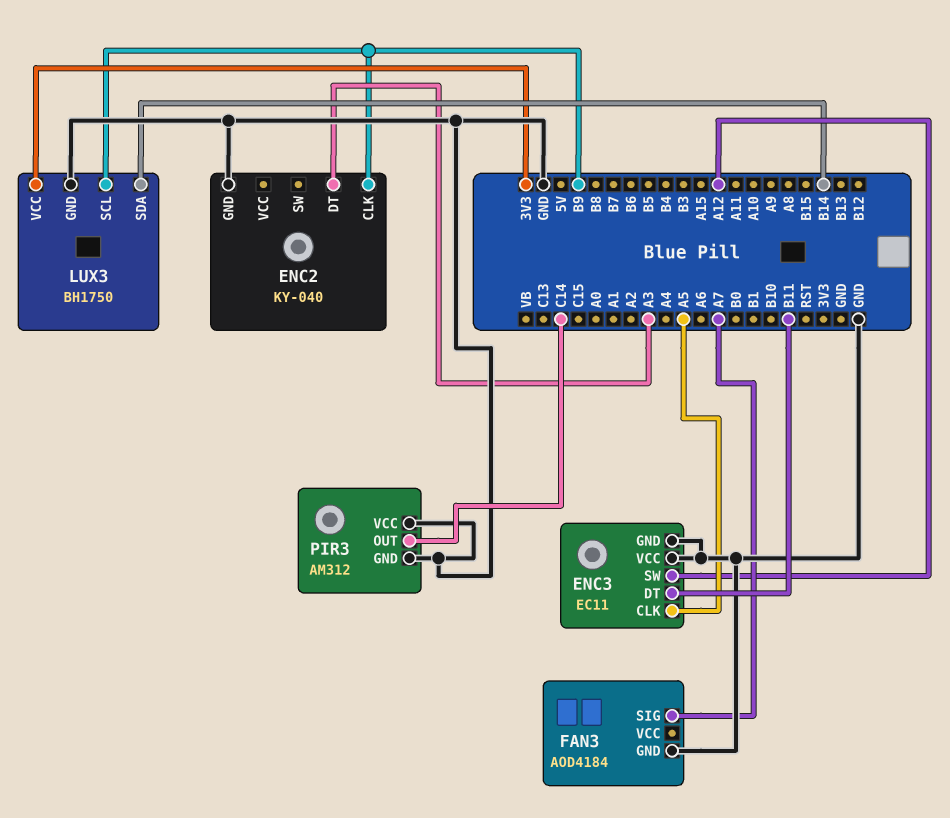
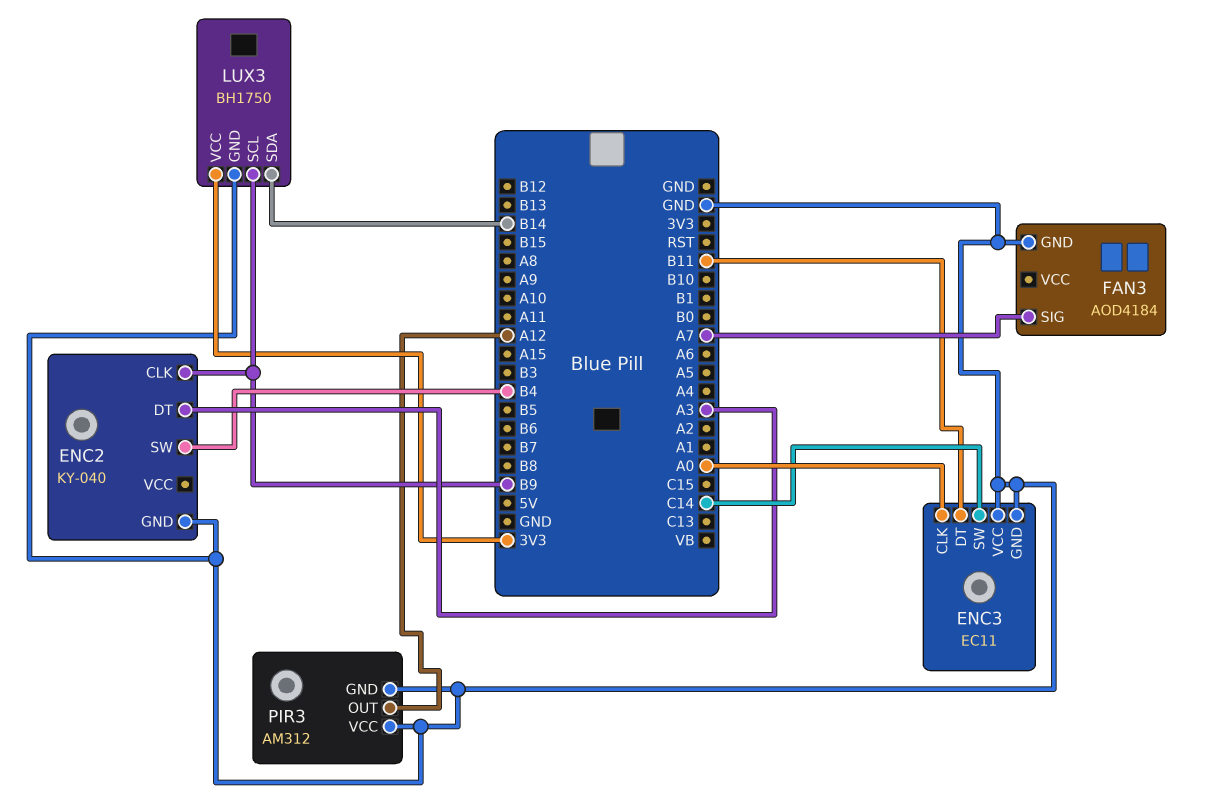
ENC2 pin SW: none -> B4
ENC3 pin CLK: A5 -> A0
ENC3 pin SW: A12 -> C14
PIR3 pin OUT: C14 -> A12

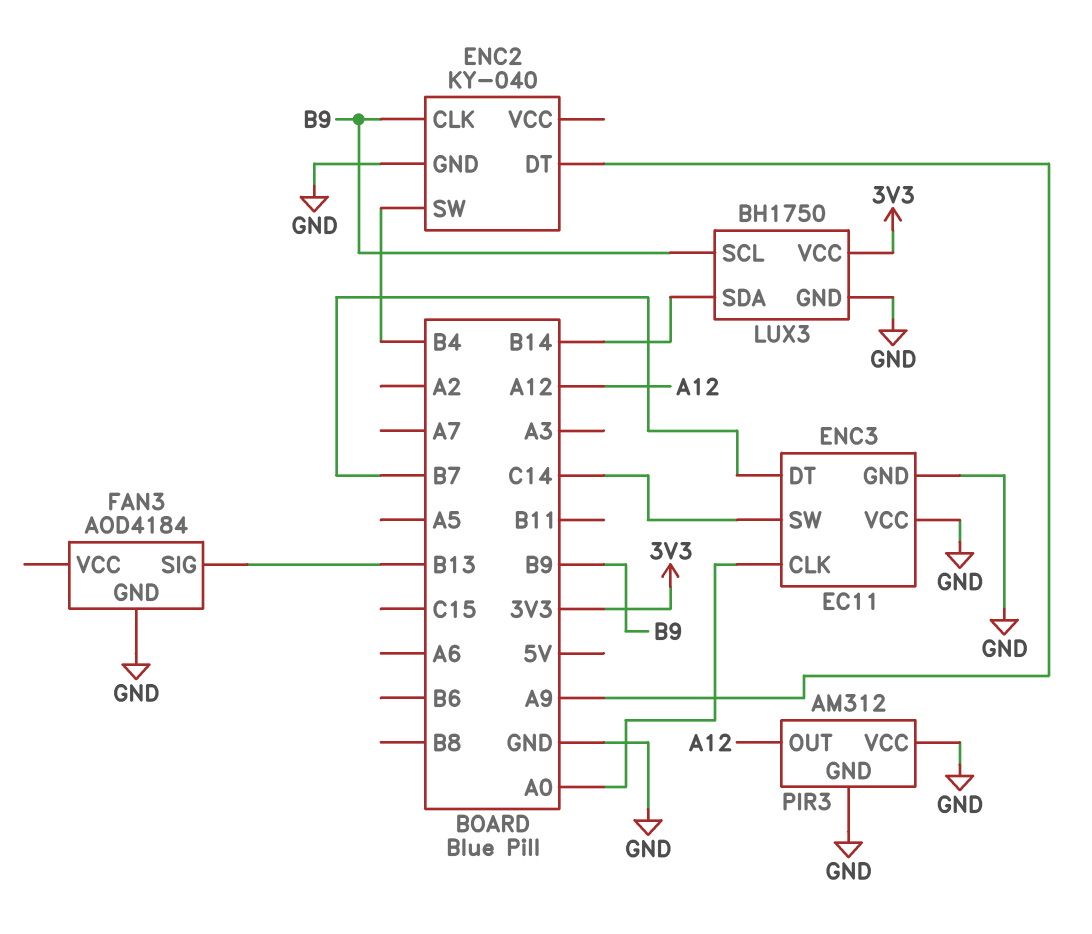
ENC2 pin DT: A3 -> A9
ENC3 pin DT: B11 -> B7
FAN3 pin SIG: A7 -> B13

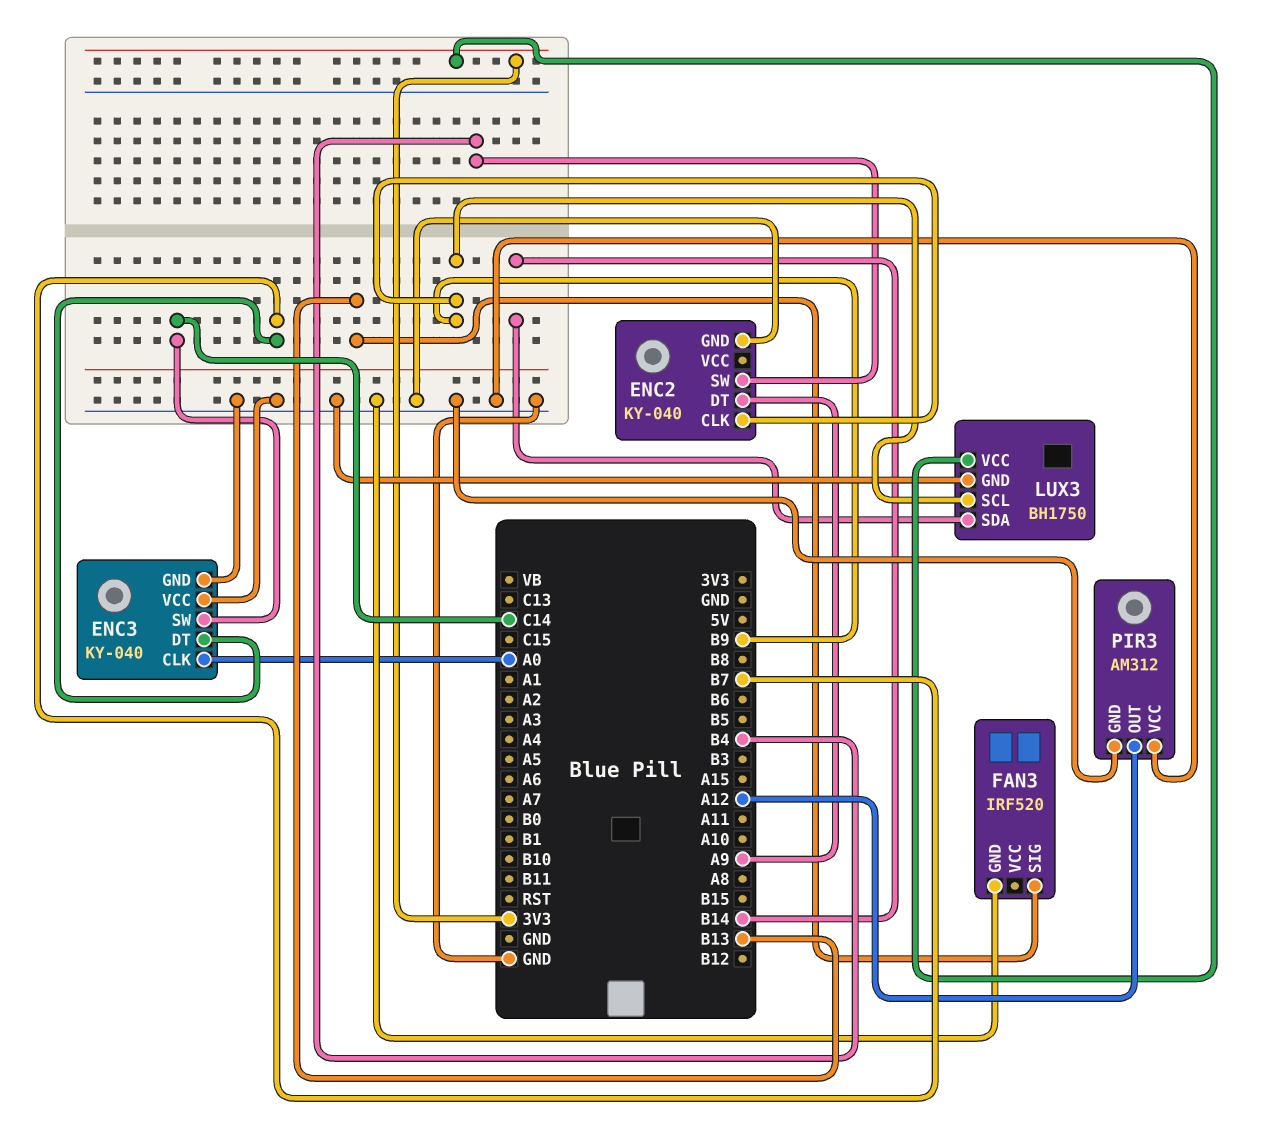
ENC3: EC11 -> KY-040
FAN3: AOD4184 -> IRF520

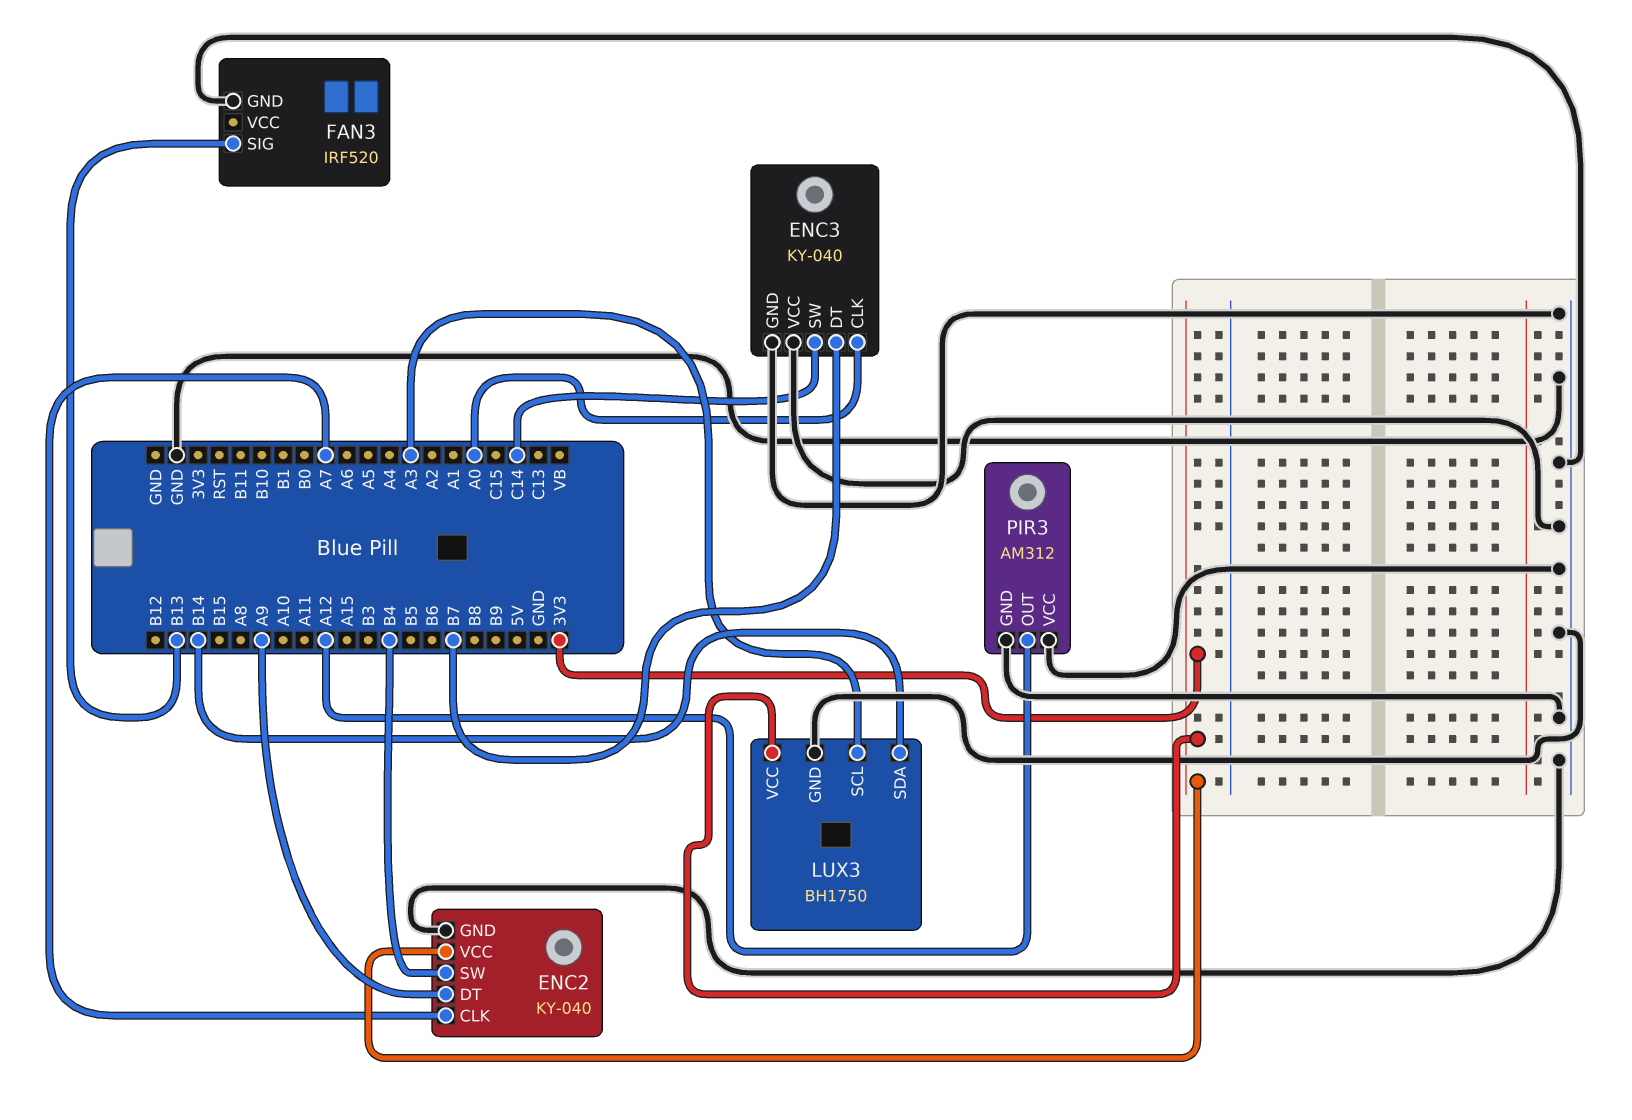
ENC2 pin CLK: B9 -> A7
ENC2 pin VCC: none -> 3V3
LUX3 pin SCL: B9 -> A3

